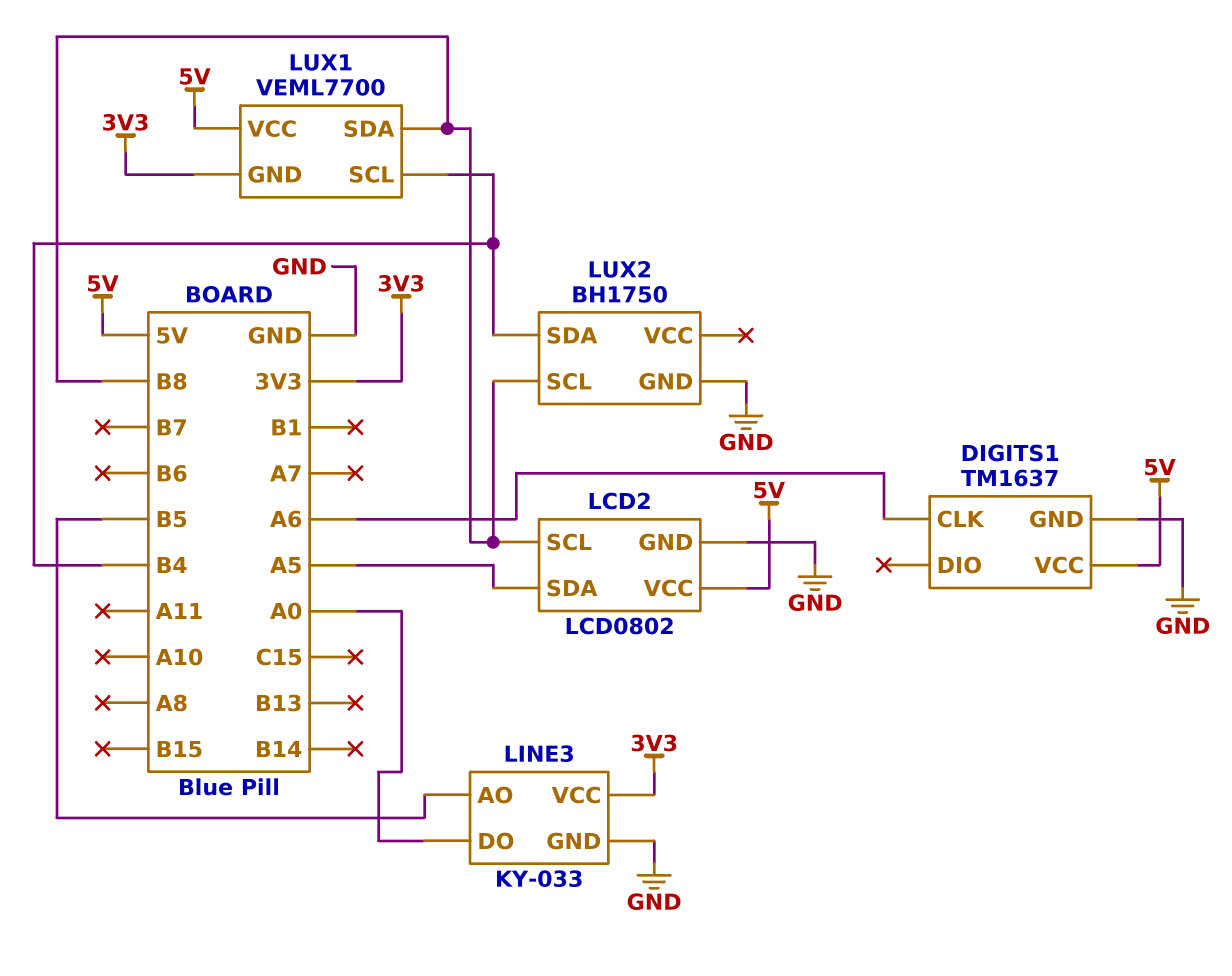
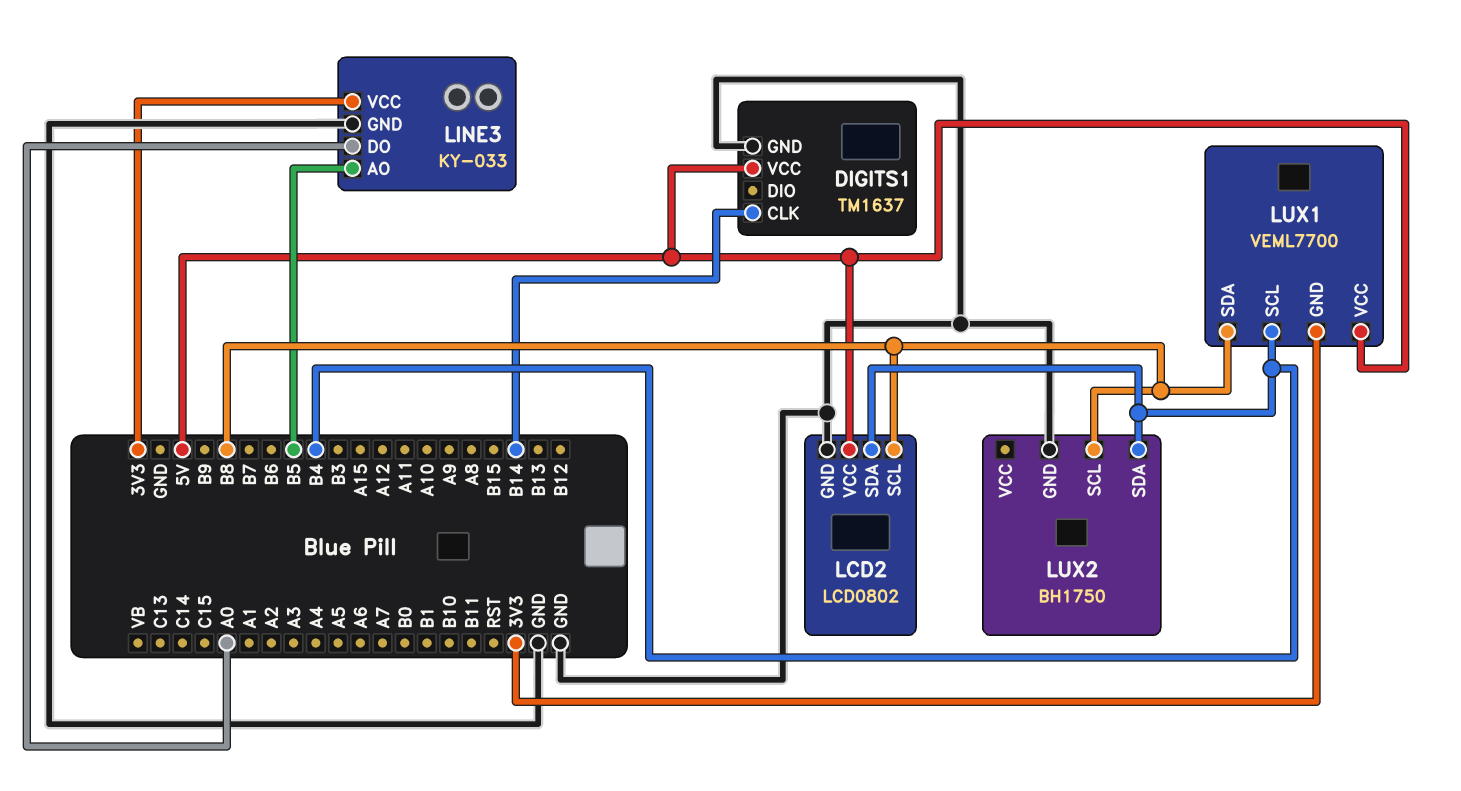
DIGITS1 pin CLK: A6 -> B14
LCD2 pin SDA: A5 -> B4

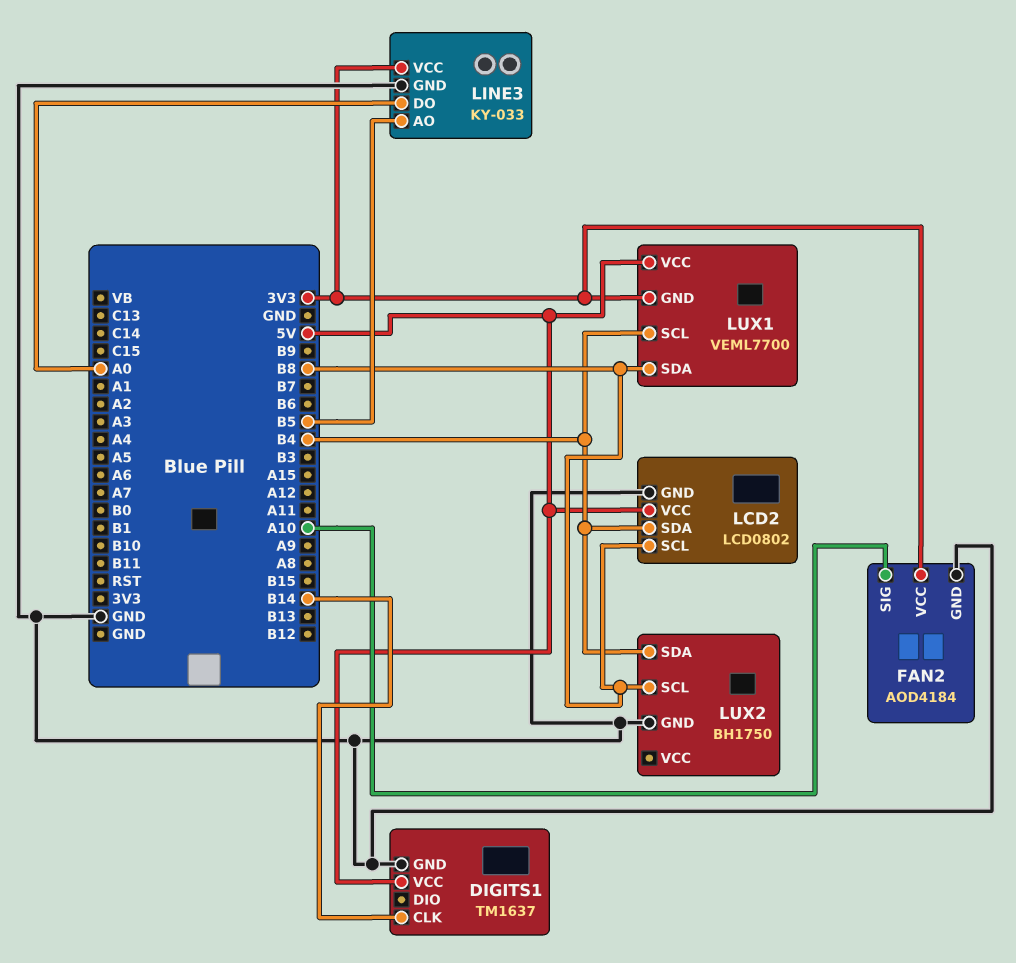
FAN2: none -> AOD4184
FAN2 pin GND: none -> GND
FAN2 pin SIG: none -> A10
FAN2 pin VCC: none -> 3V3

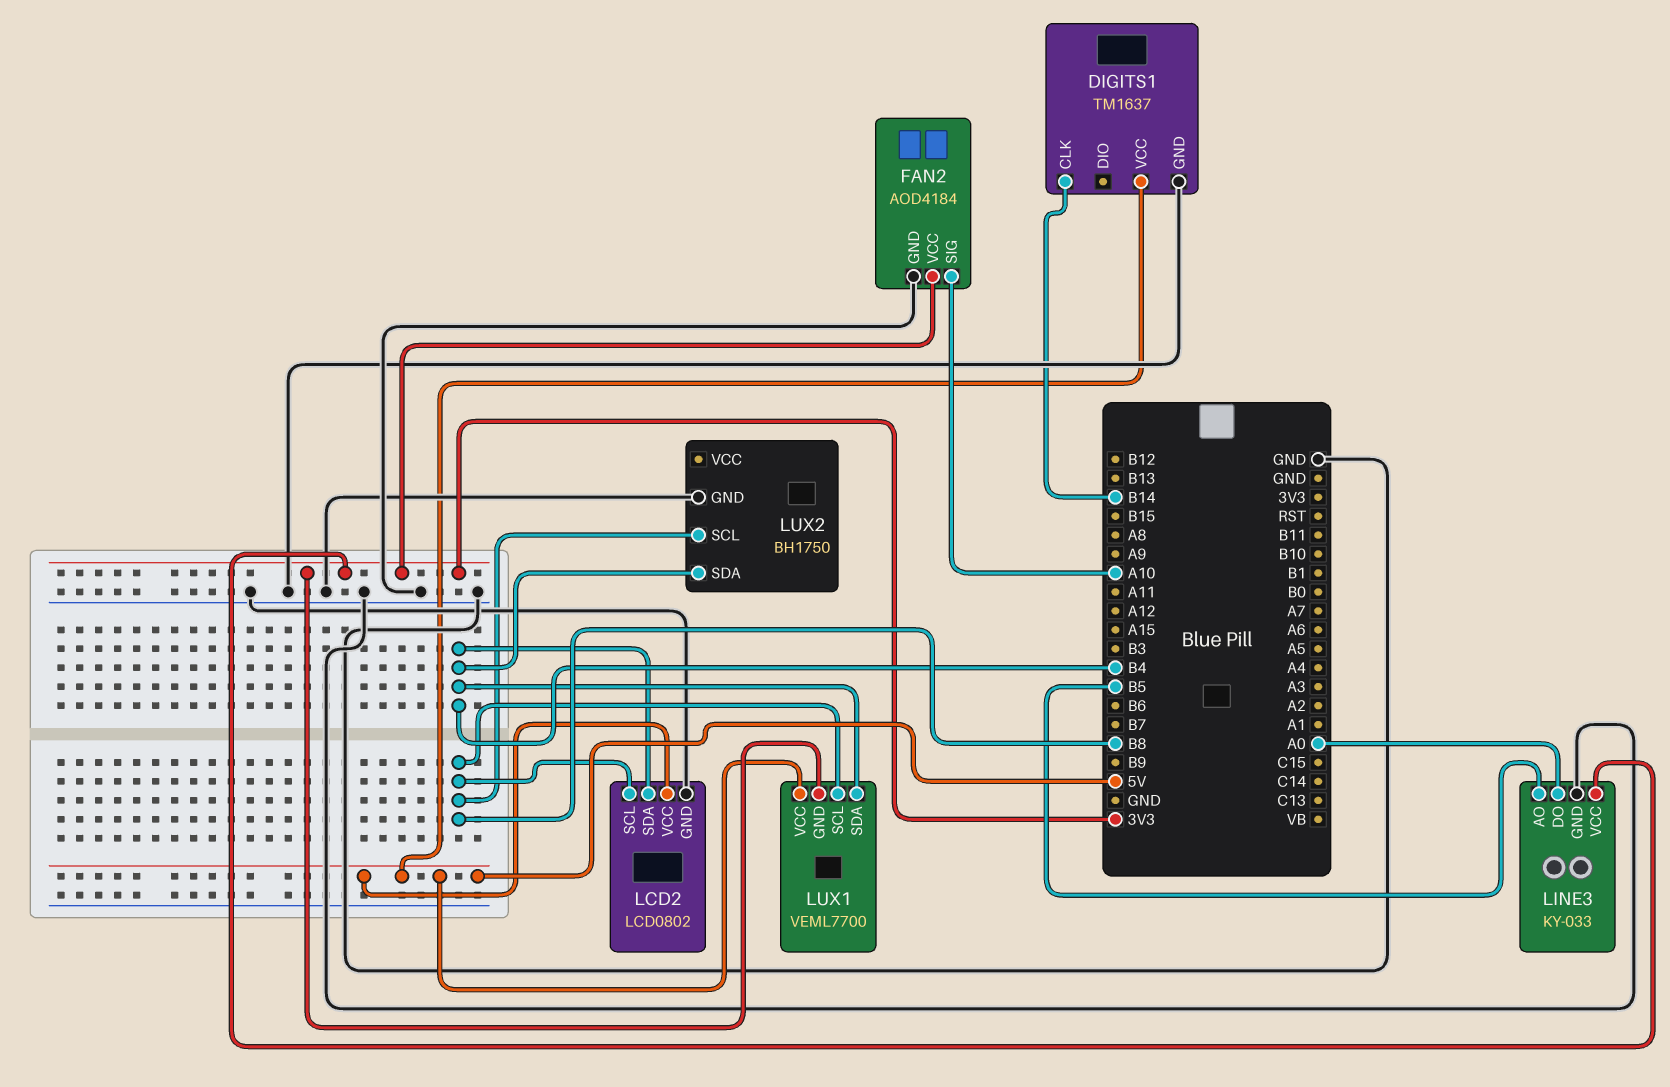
LUX1 pin SCL: B4 -> B8
LUX1 pin SDA: B8 -> B4

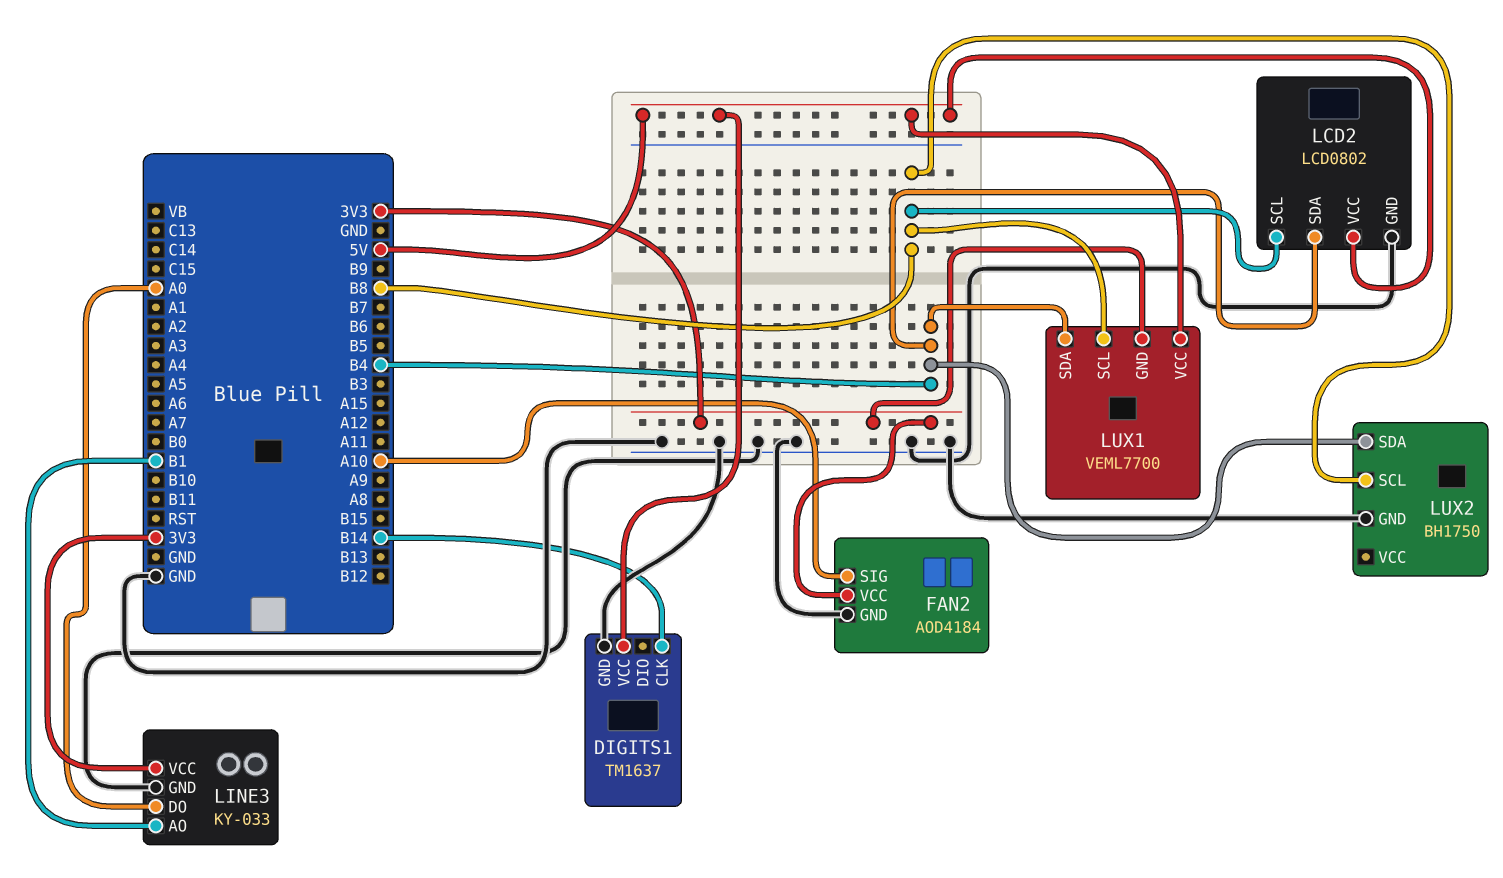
LINE3 pin AO: B5 -> B1

